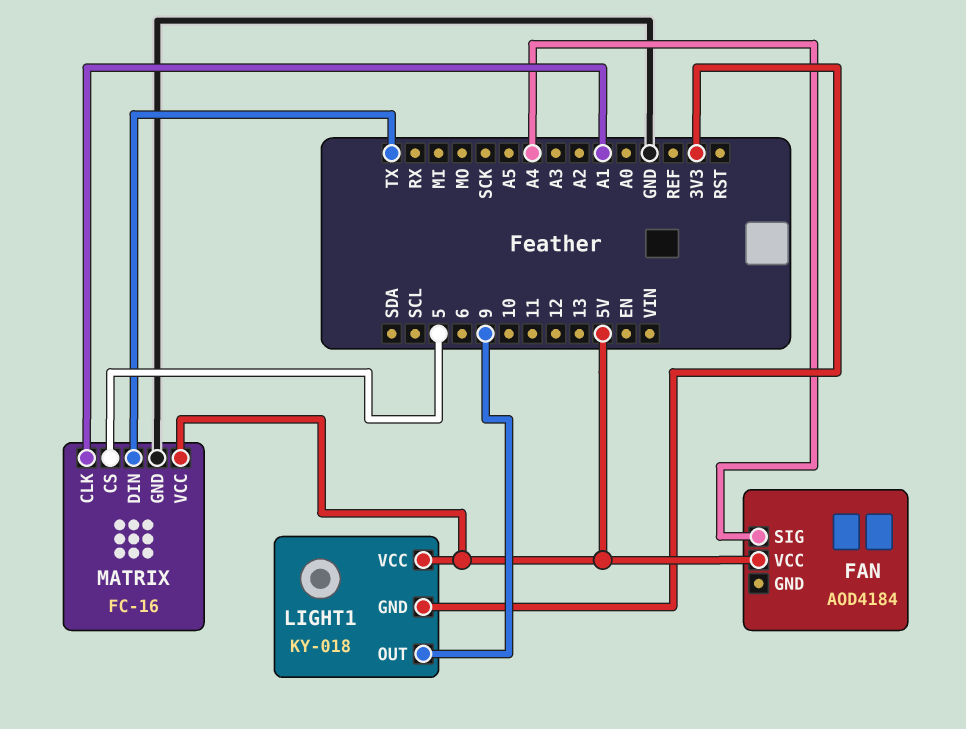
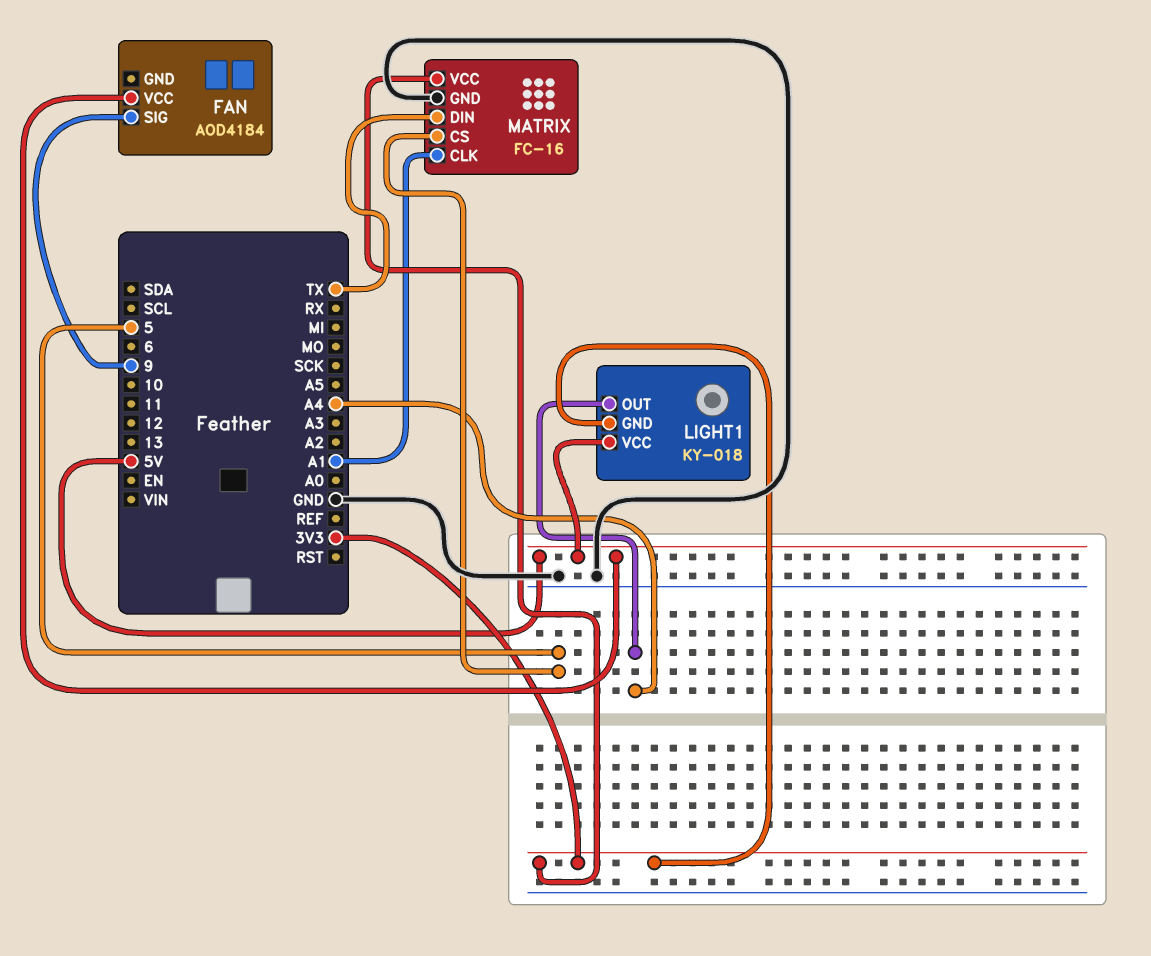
FAN pin SIG: A4 -> 9
LIGHT1 pin OUT: 9 -> A4
MATRIX pin VCC: 5V -> 3V3

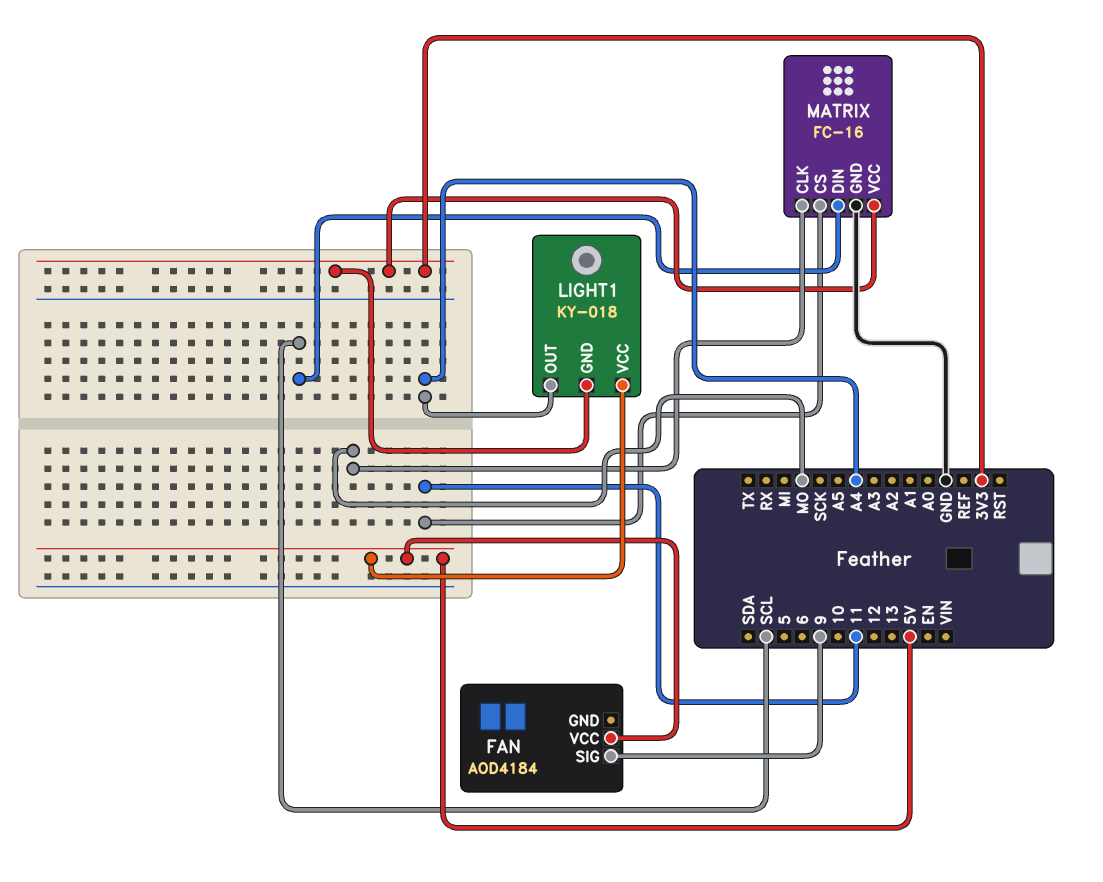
MATRIX pin CLK: A1 -> MO
MATRIX pin CS: 5 -> 11
MATRIX pin DIN: TX -> SCL

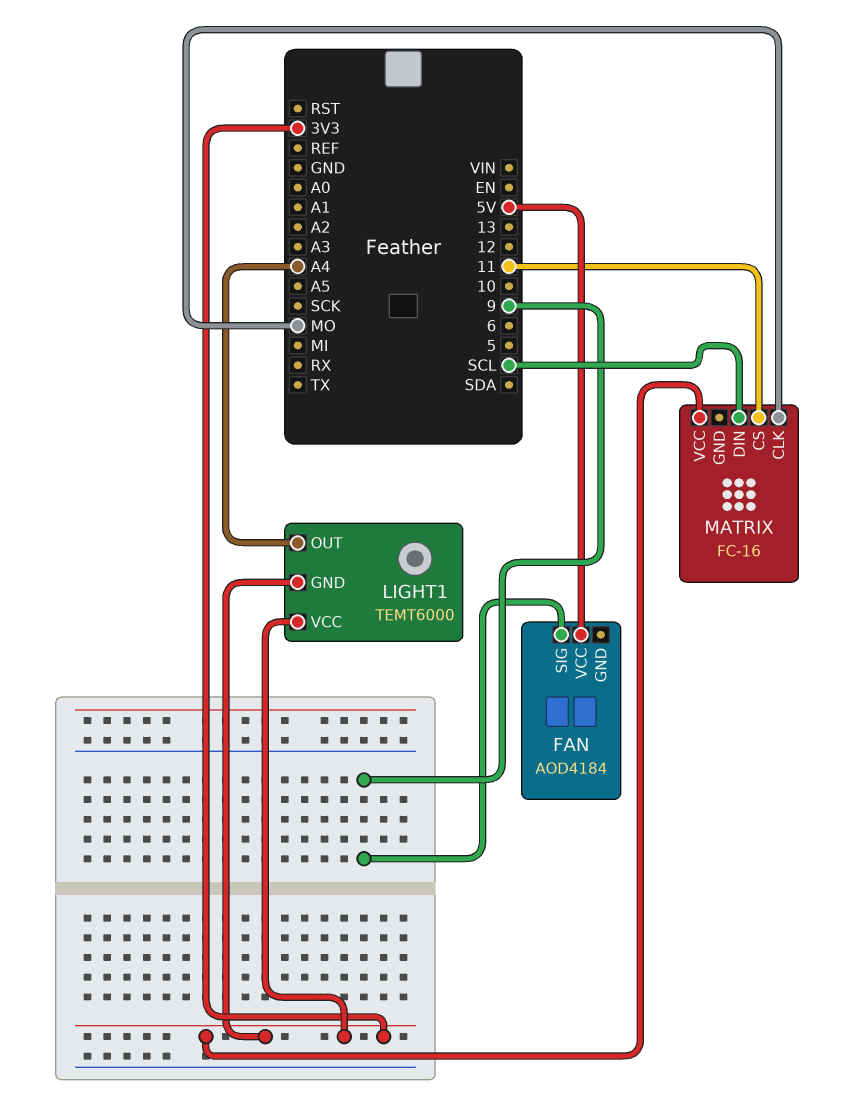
LIGHT1: KY-018 -> TEMT6000
LIGHT1 pin VCC: 5V -> 3V3
MATRIX pin GND: GND -> none

